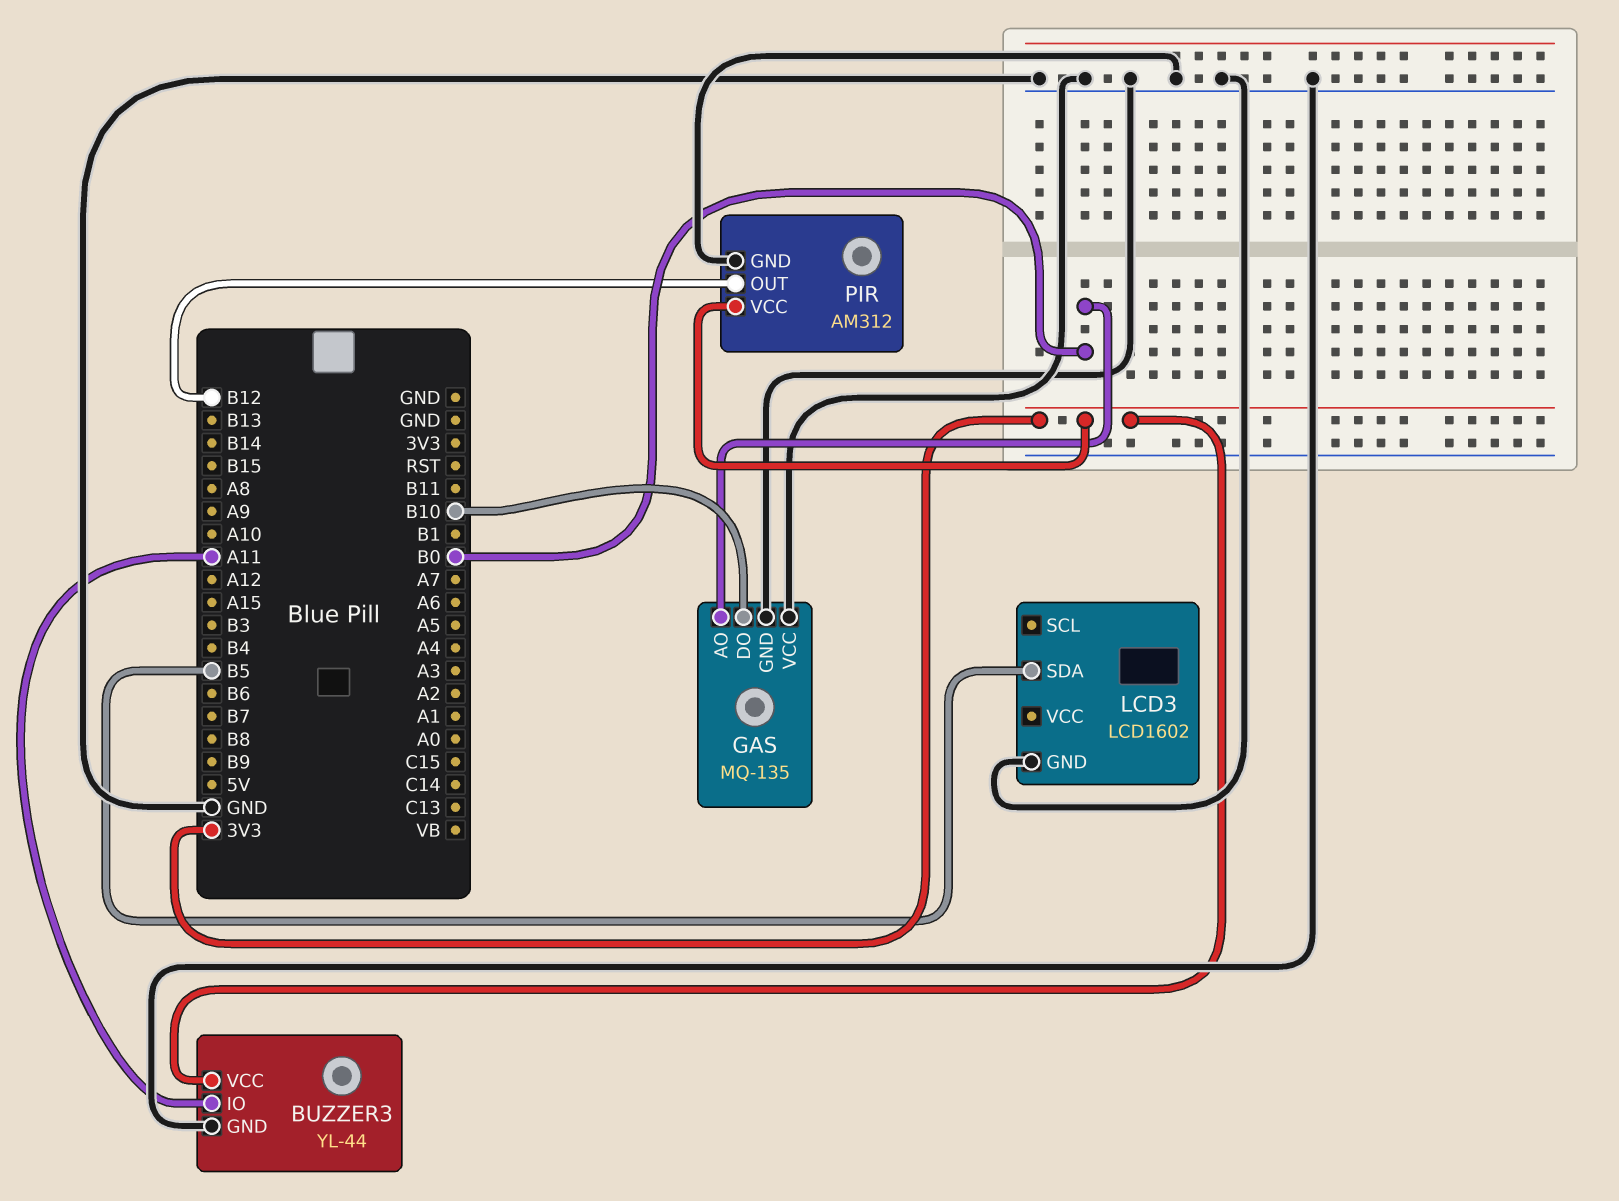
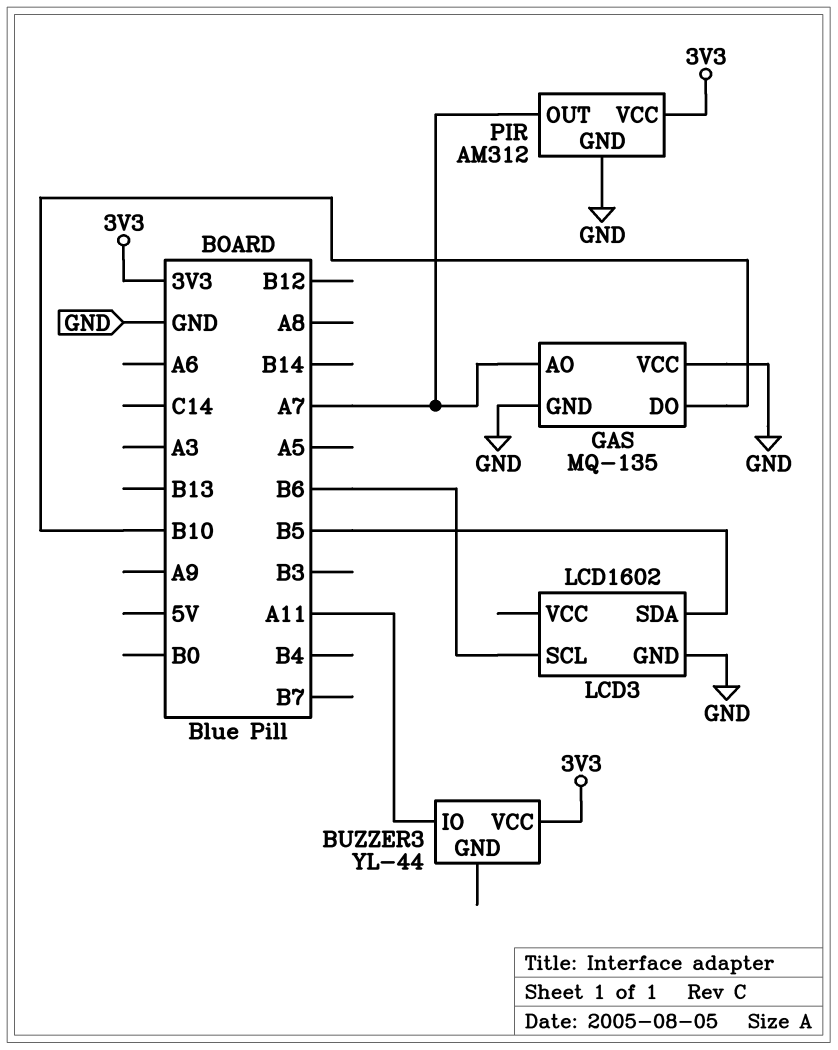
BUZZER3 pin GND: GND -> none
GAS pin AO: B0 -> A7
LCD3 pin SCL: none -> B6
PIR pin OUT: B12 -> A7

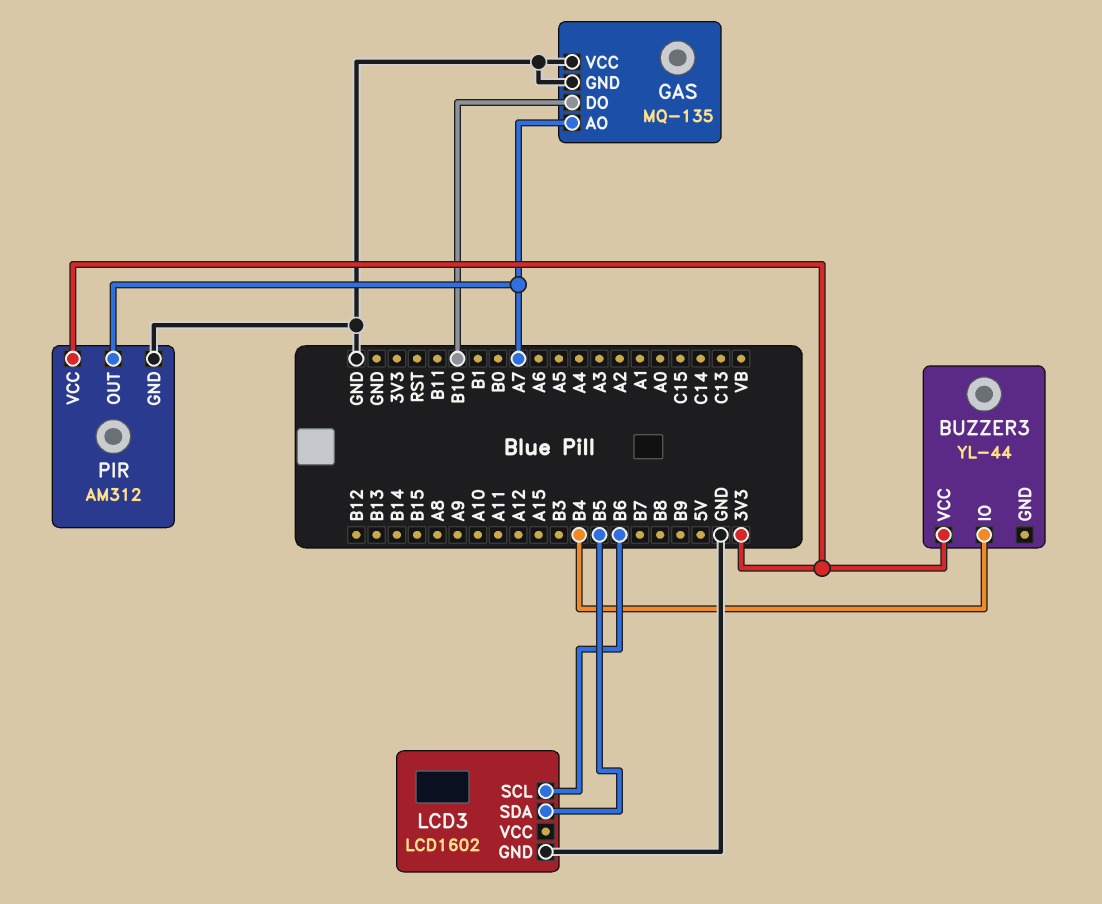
BUZZER3 pin IO: A11 -> B4

